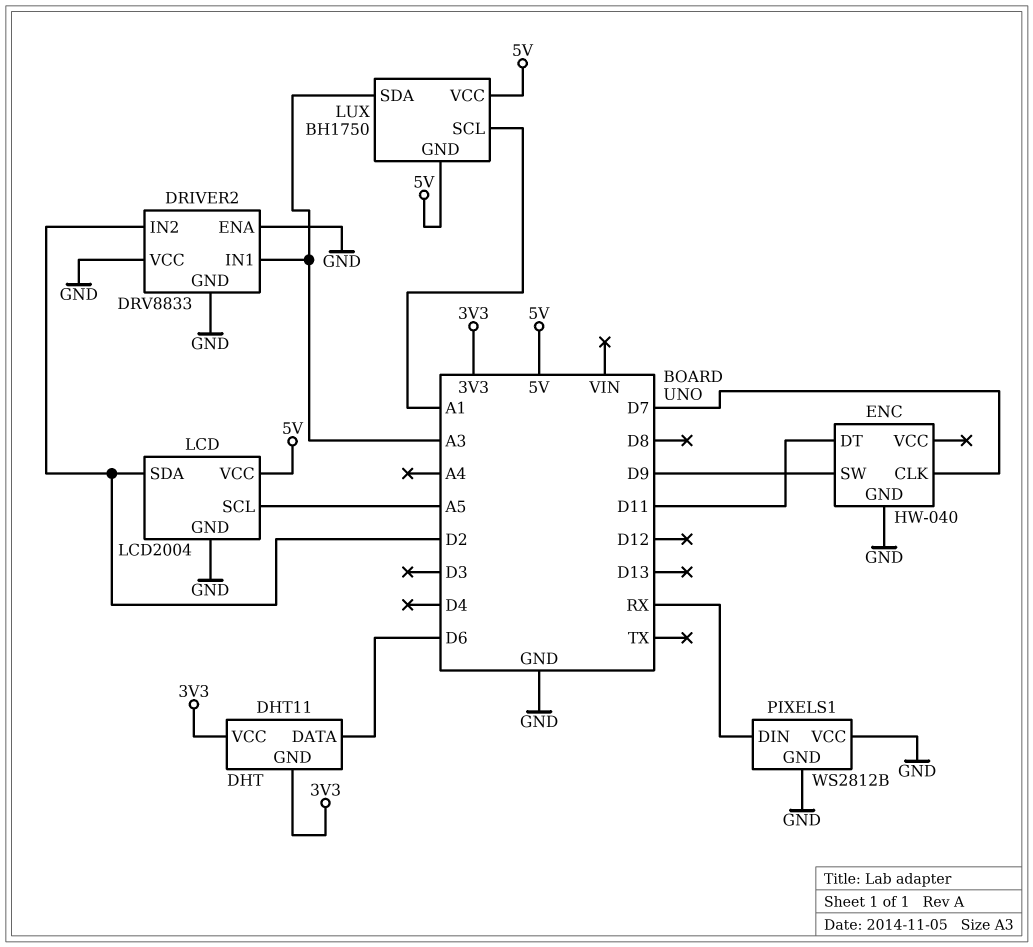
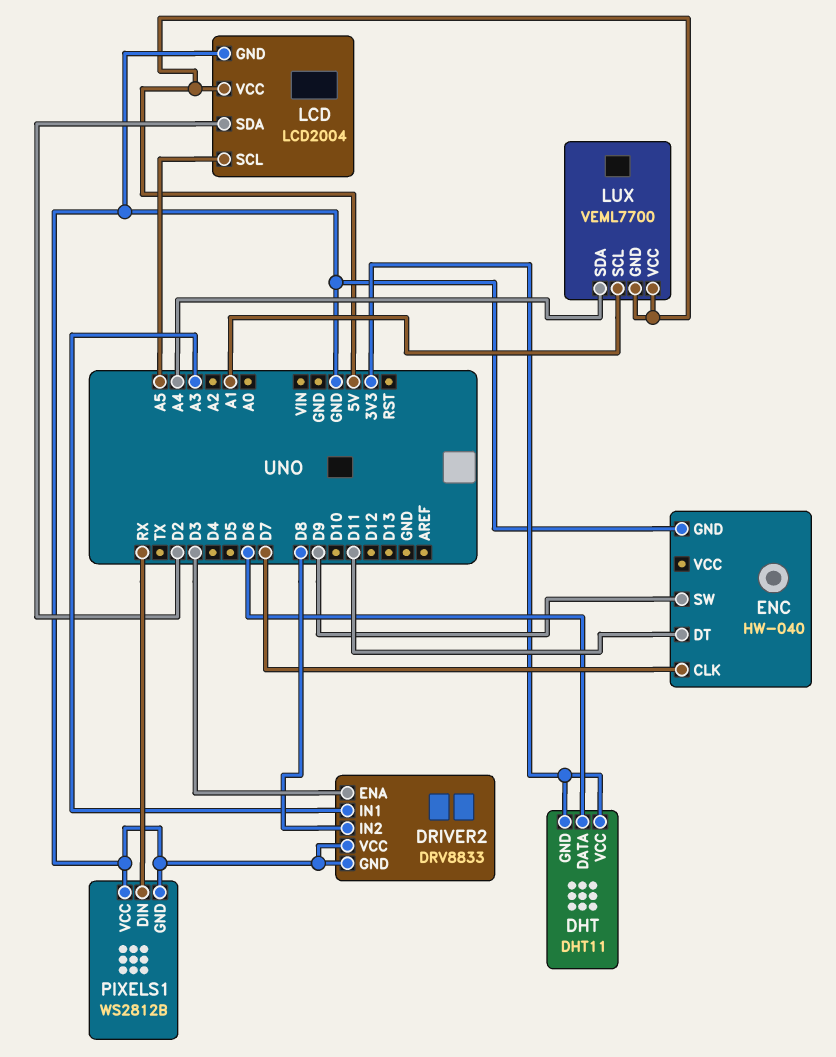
DRIVER2 pin ENA: GND -> D3
DRIVER2 pin IN2: D2 -> D8
LUX: BH1750 -> VEML7700
LUX pin SDA: A3 -> A4

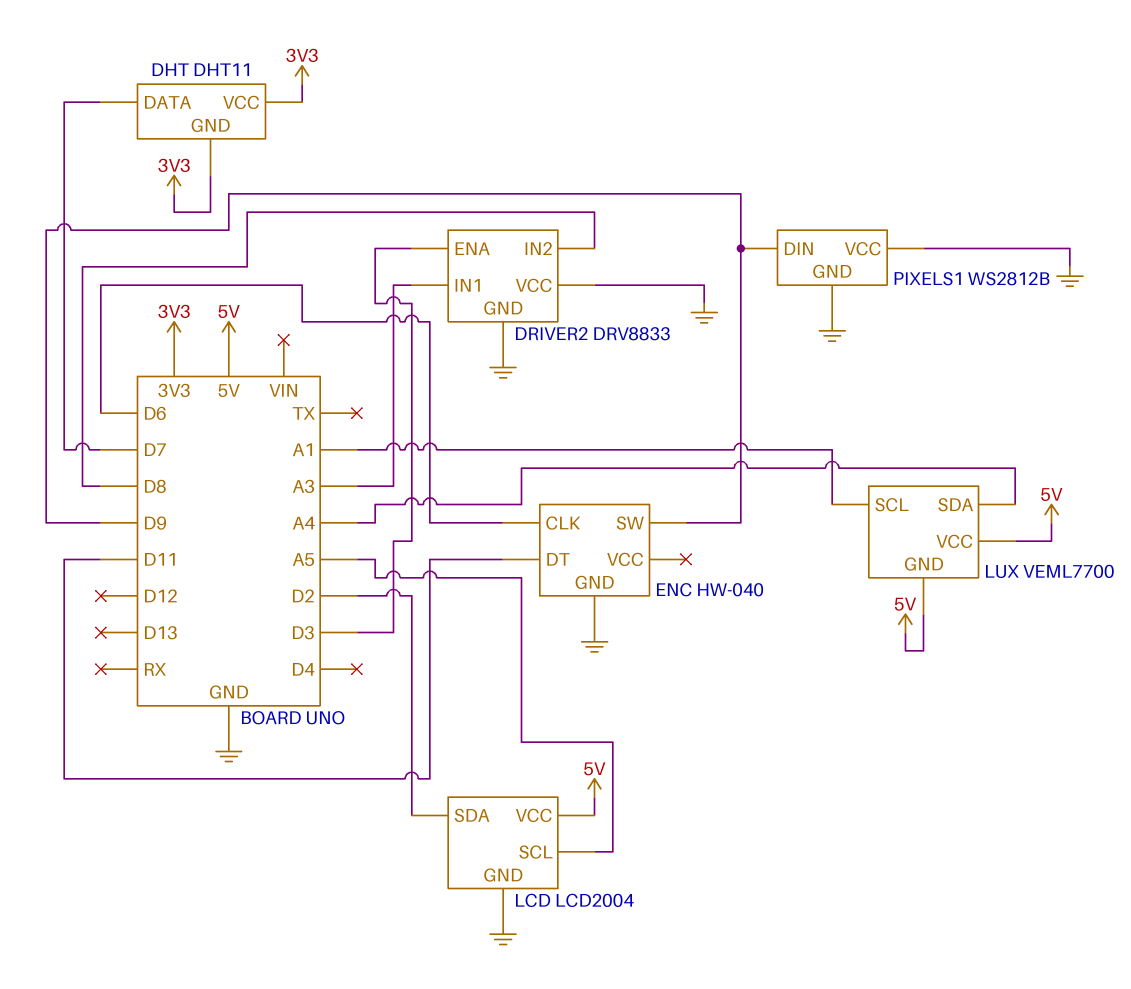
DHT pin DATA: D6 -> D7
ENC pin CLK: D7 -> D6
PIXELS1 pin DIN: RX -> D9

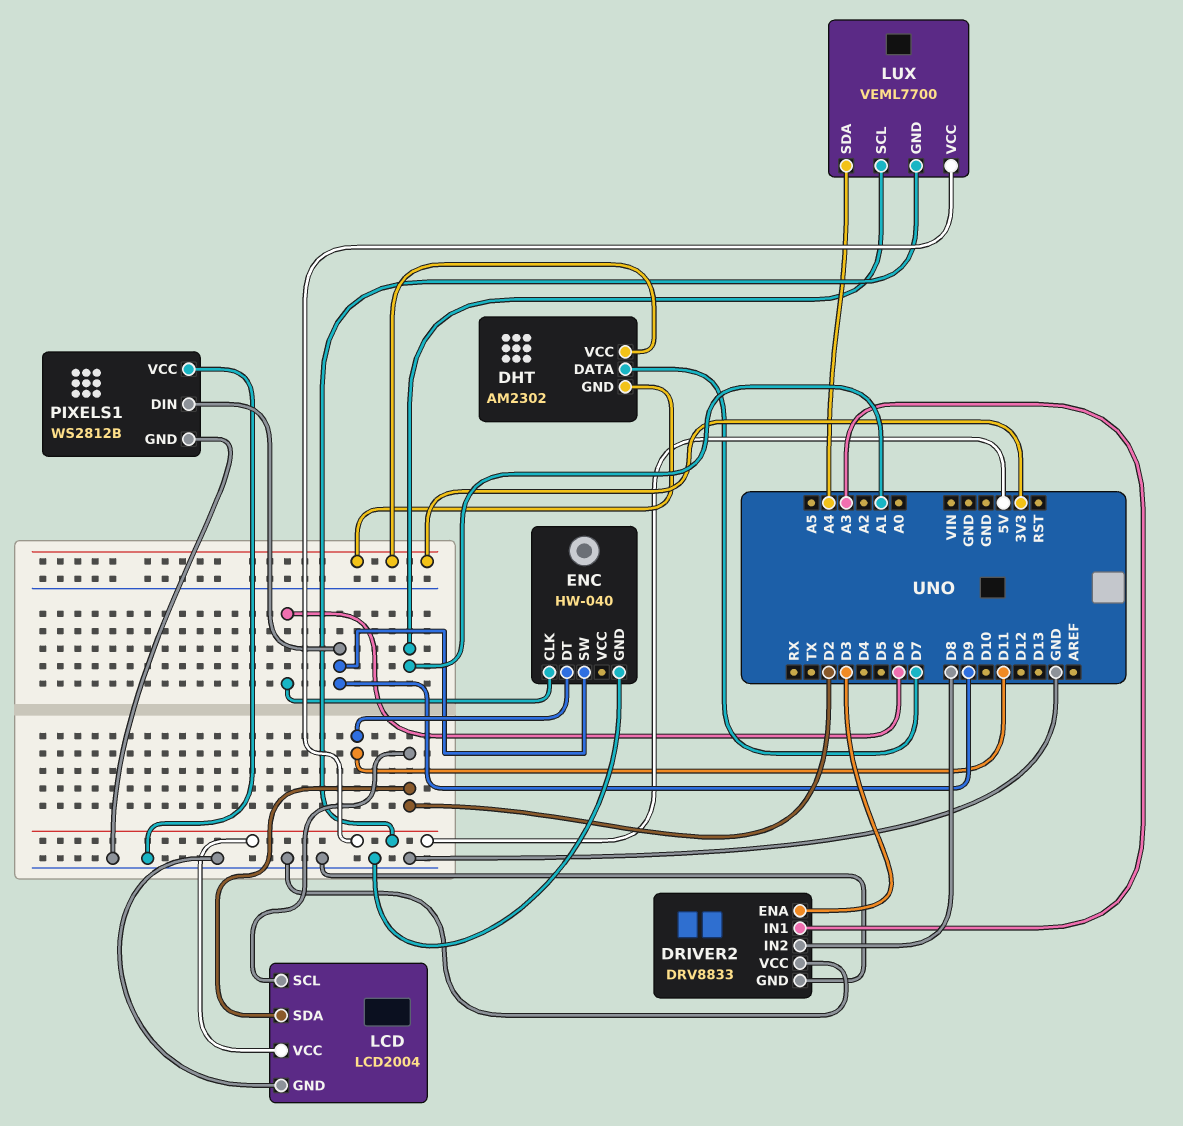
DHT: DHT11 -> AM2302
LCD pin SCL: A5 -> D2

